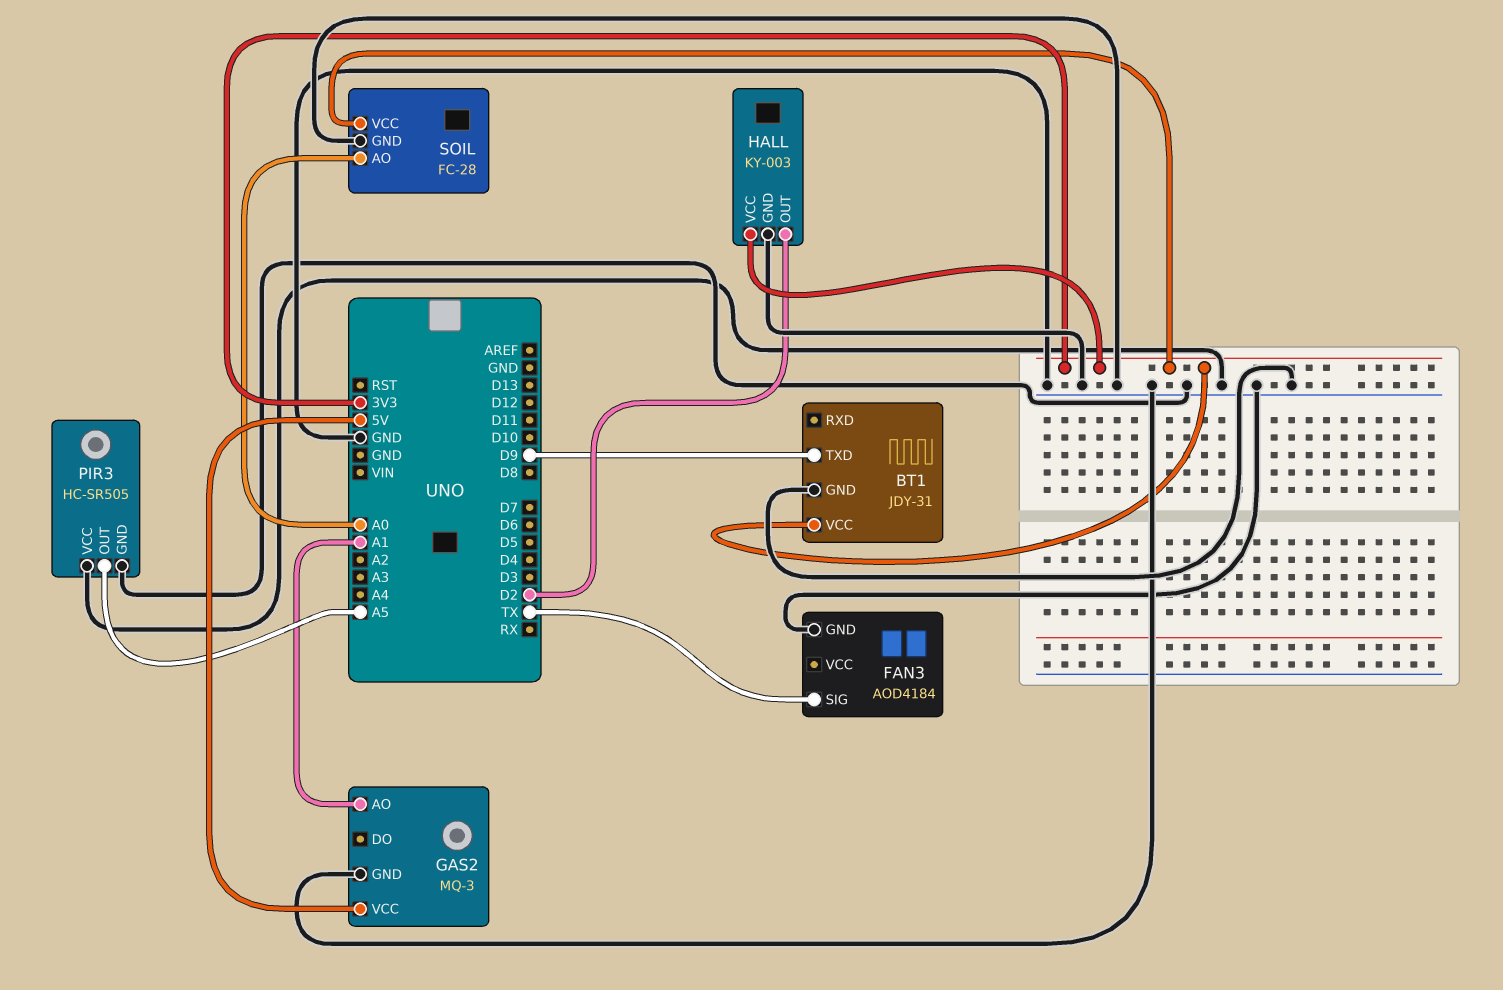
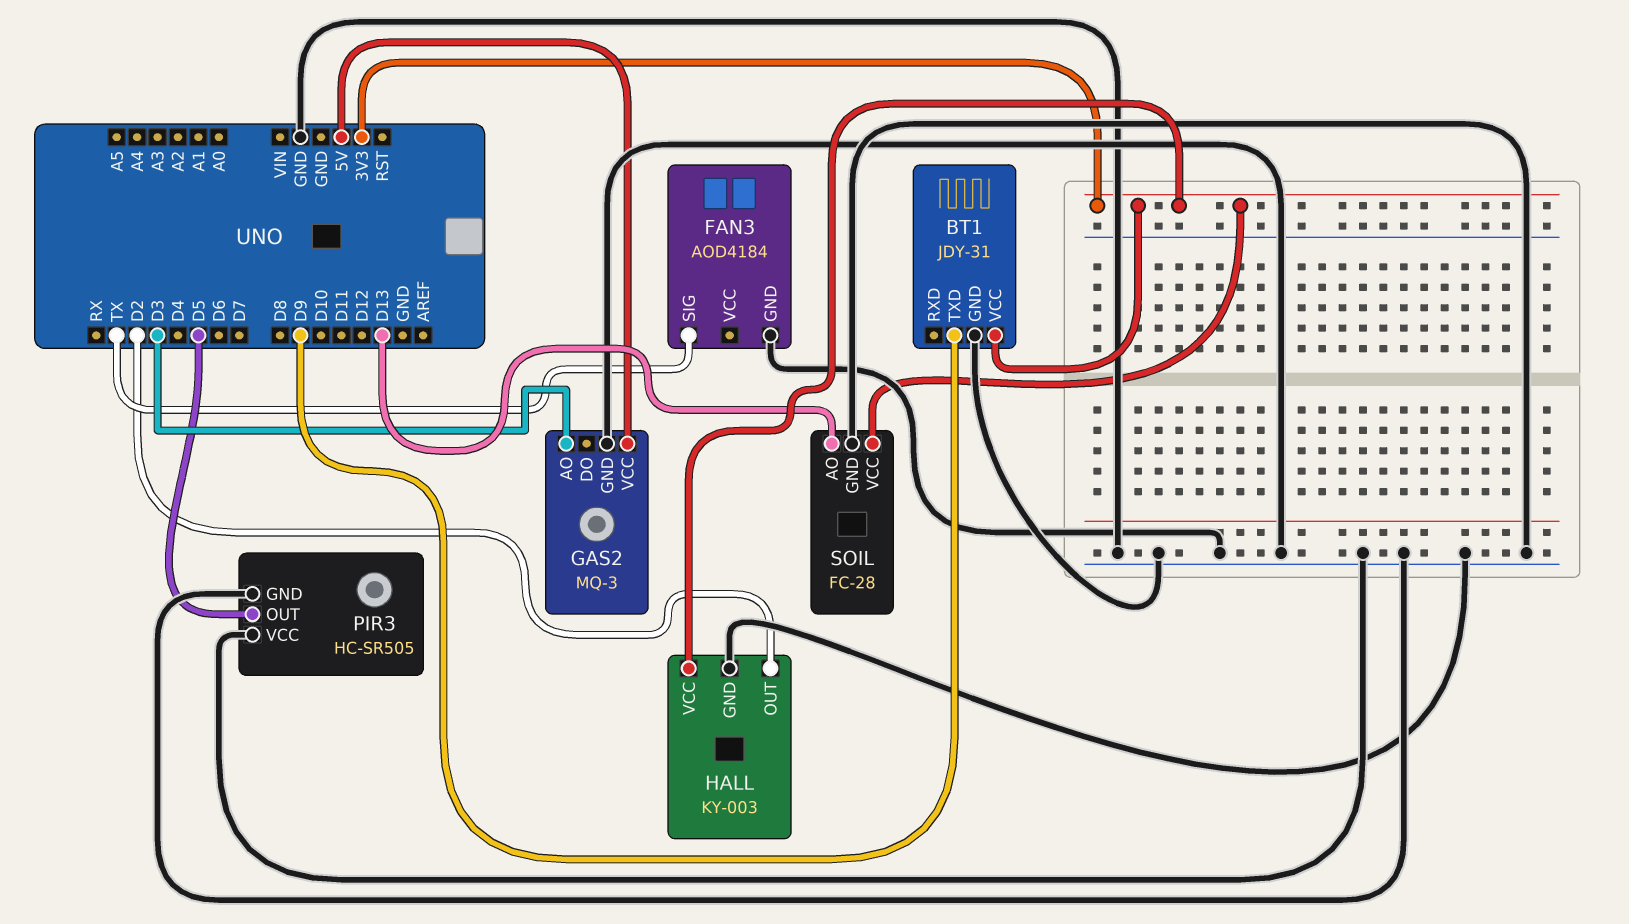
GAS2 pin AO: A1 -> D3
PIR3 pin OUT: A5 -> D5
SOIL pin AO: A0 -> D13

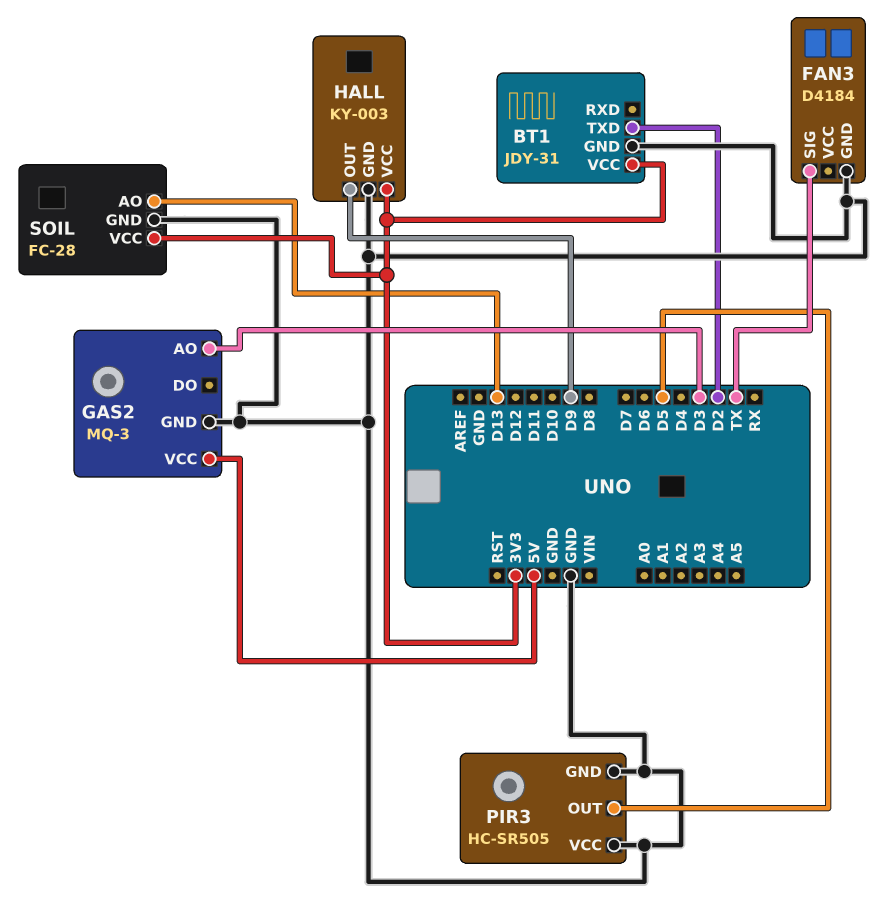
BT1 pin TXD: D9 -> D2
FAN3: AOD4184 -> D4184
HALL pin OUT: D2 -> D9

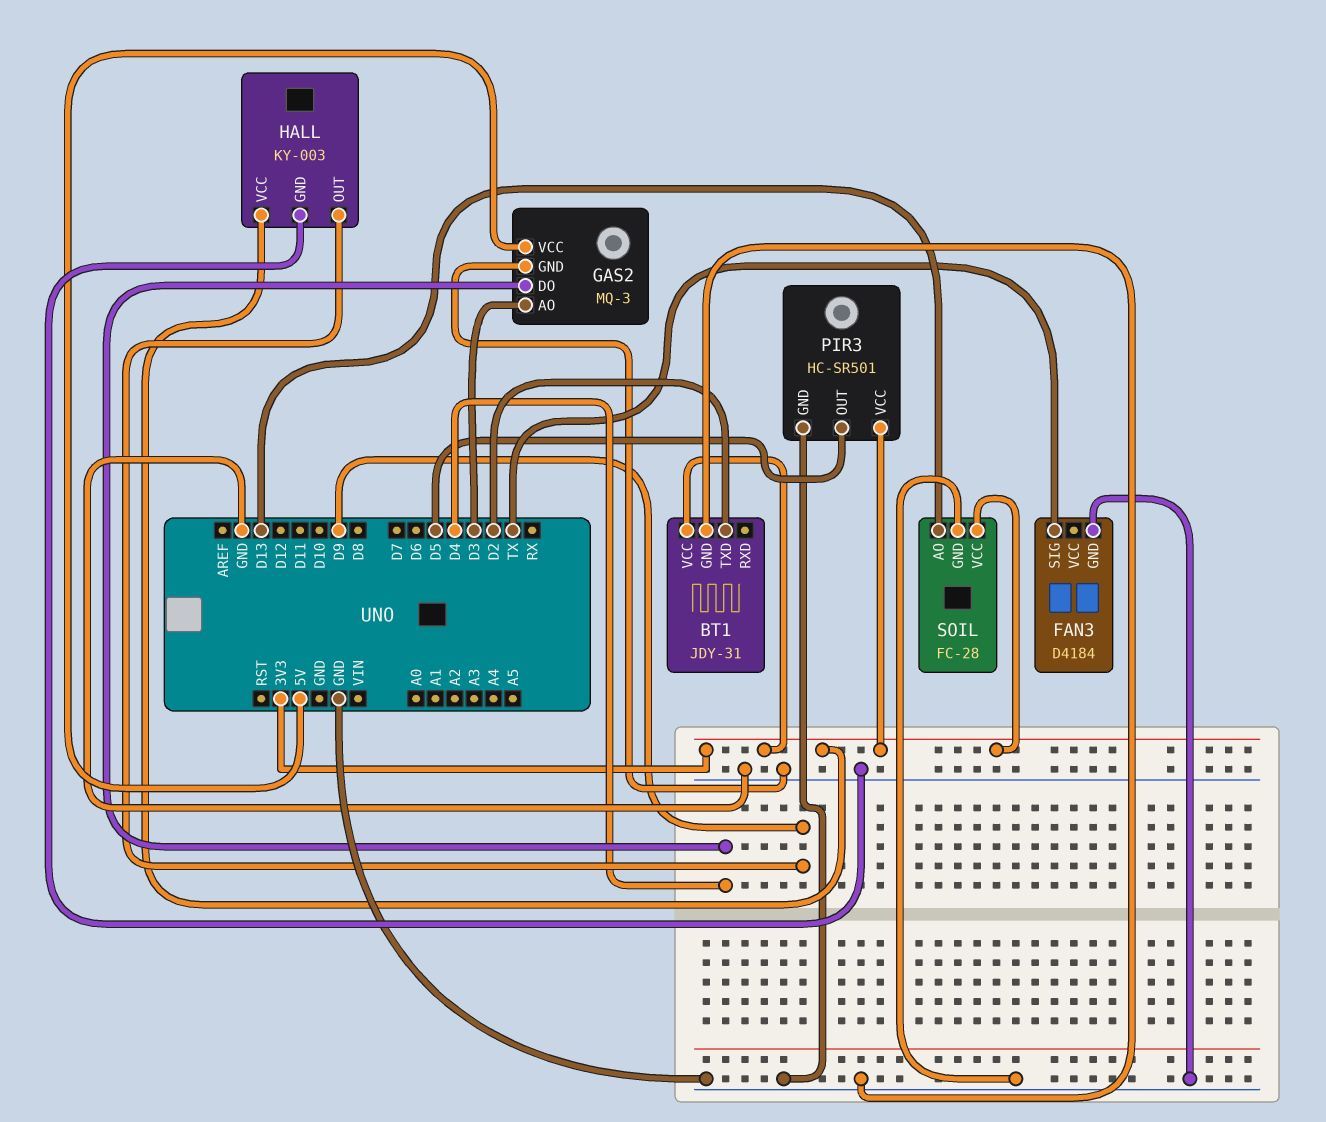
GAS2 pin DO: none -> D4
PIR3: HC-SR505 -> HC-SR501
PIR3 pin VCC: GND -> 3V3

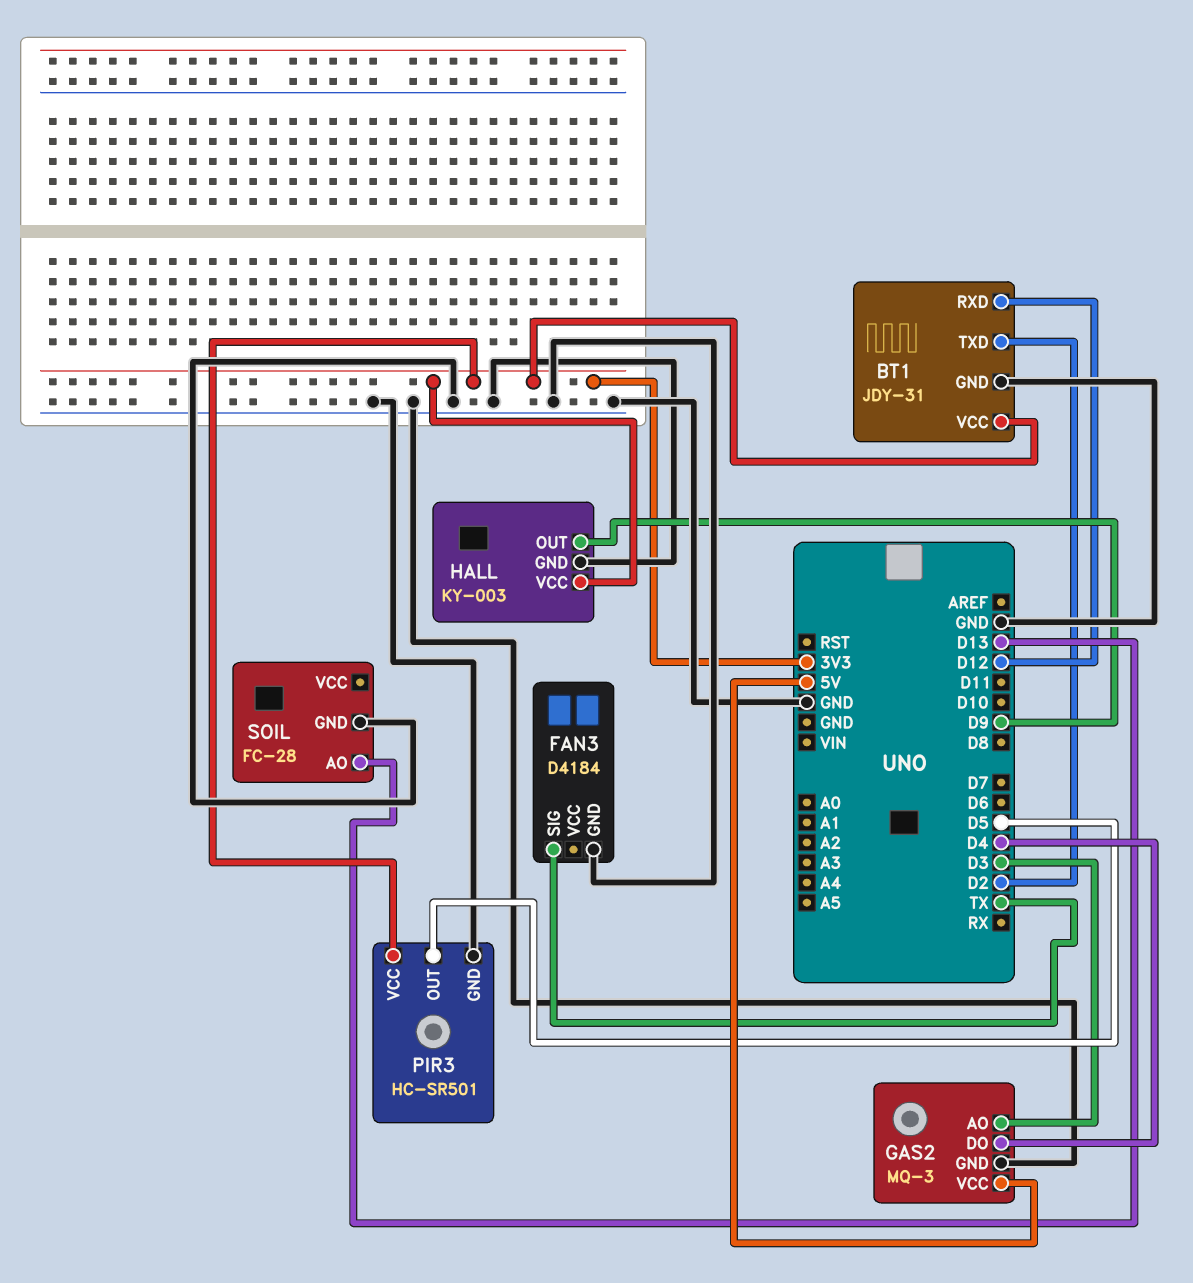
BT1 pin RXD: none -> D12
SOIL pin VCC: 3V3 -> none

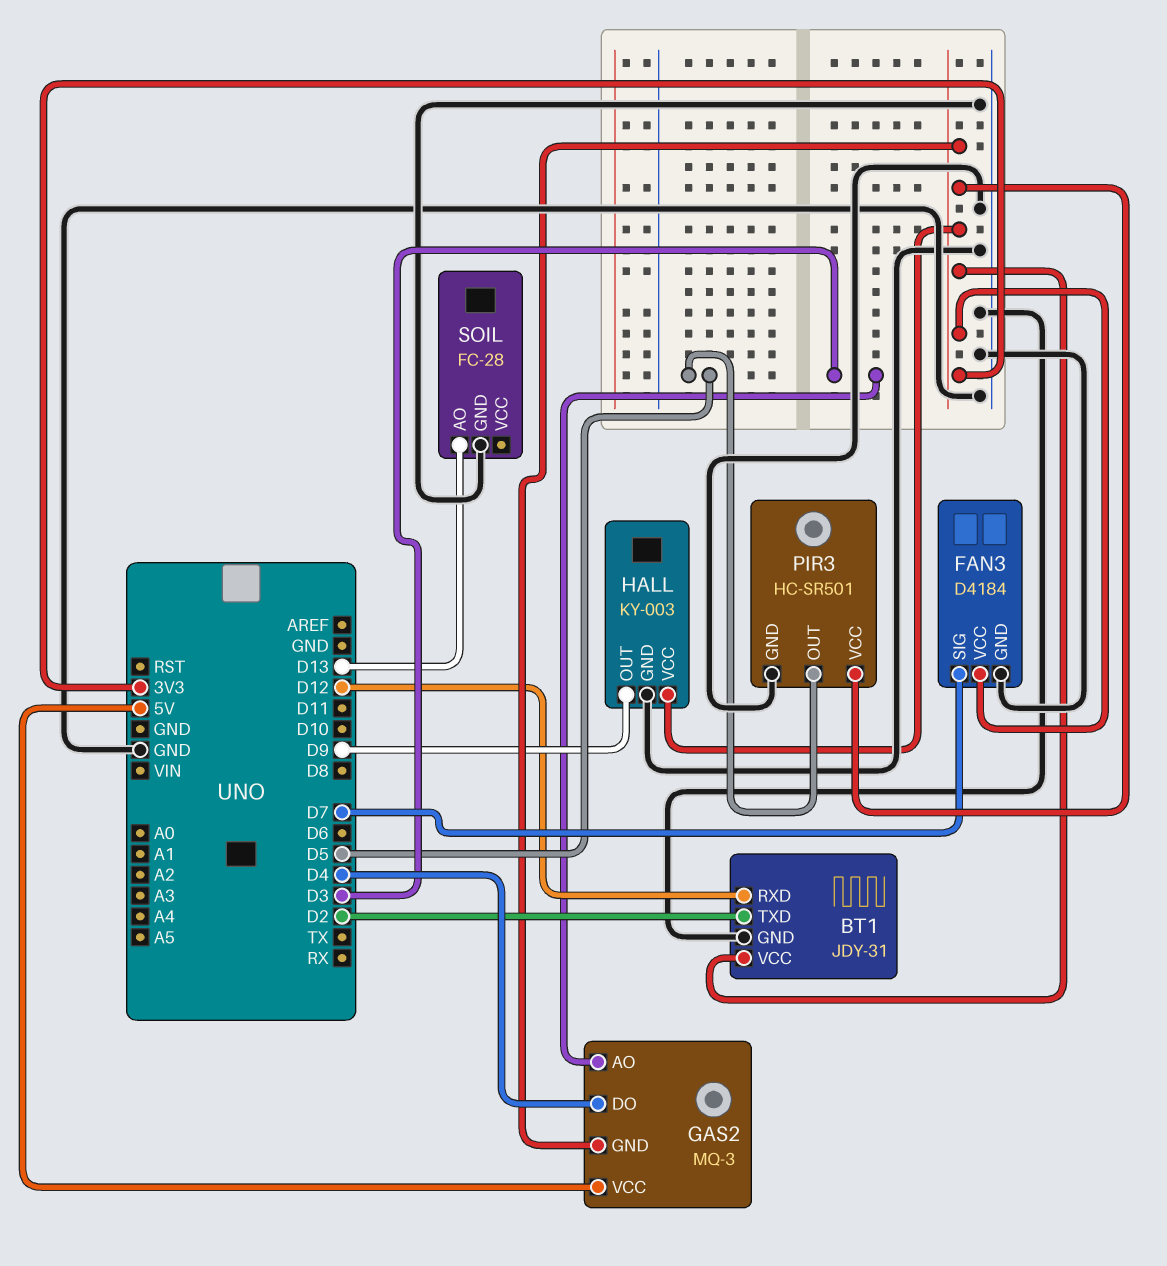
FAN3 pin SIG: TX -> D7
FAN3 pin VCC: none -> 3V3
GAS2 pin GND: GND -> 3V3

